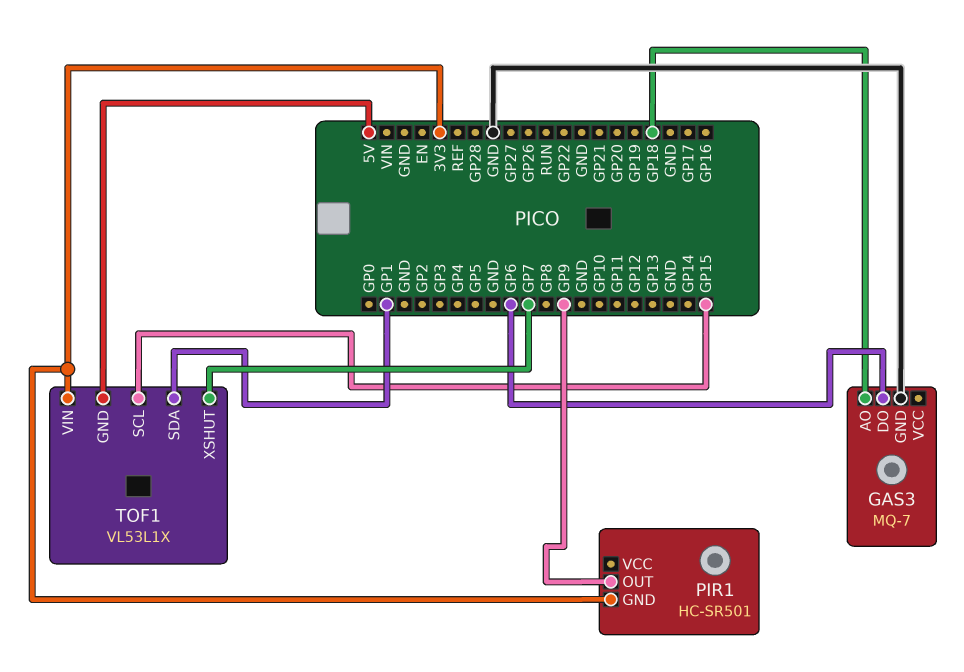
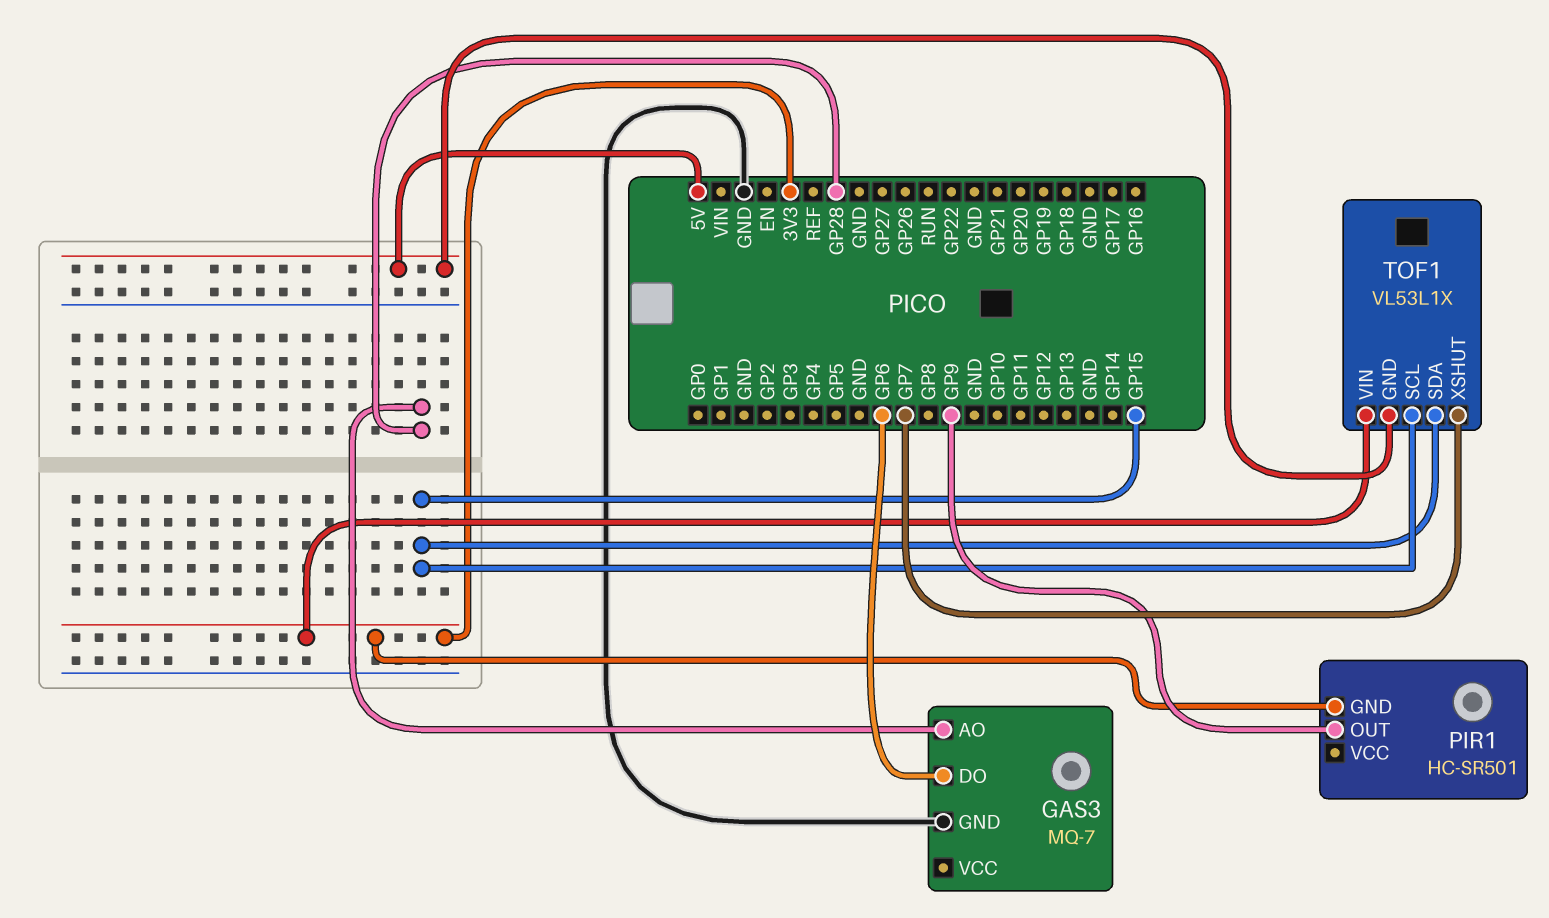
GAS3 pin AO: GP18 -> GP28
TOF1 pin SDA: GP1 -> GP15

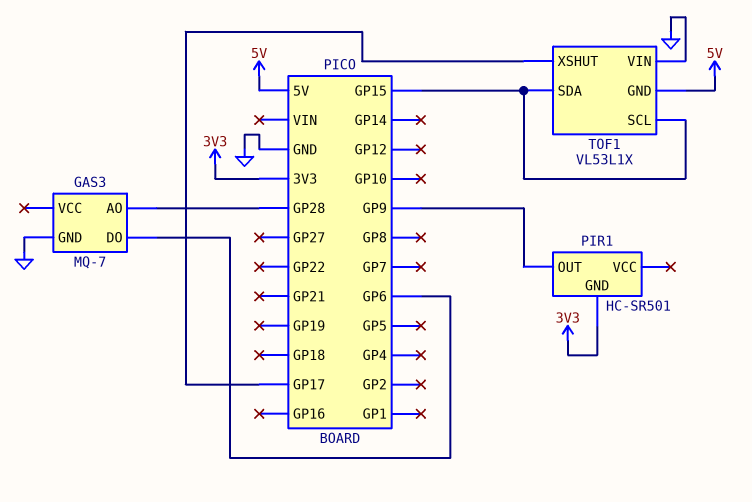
TOF1 pin VIN: 3V3 -> GND
TOF1 pin XSHUT: GP7 -> GP17

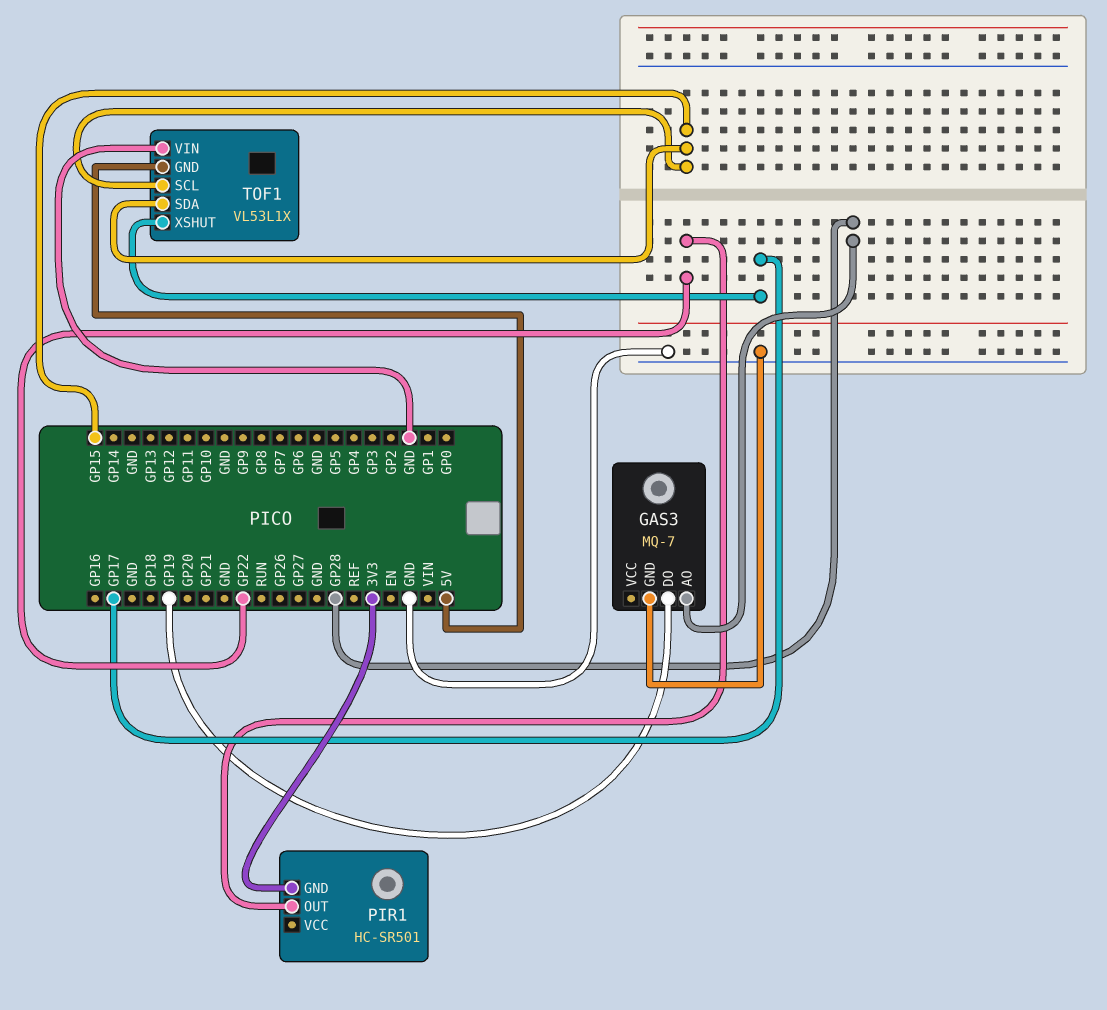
GAS3 pin DO: GP6 -> GP19
PIR1 pin OUT: GP9 -> GP22

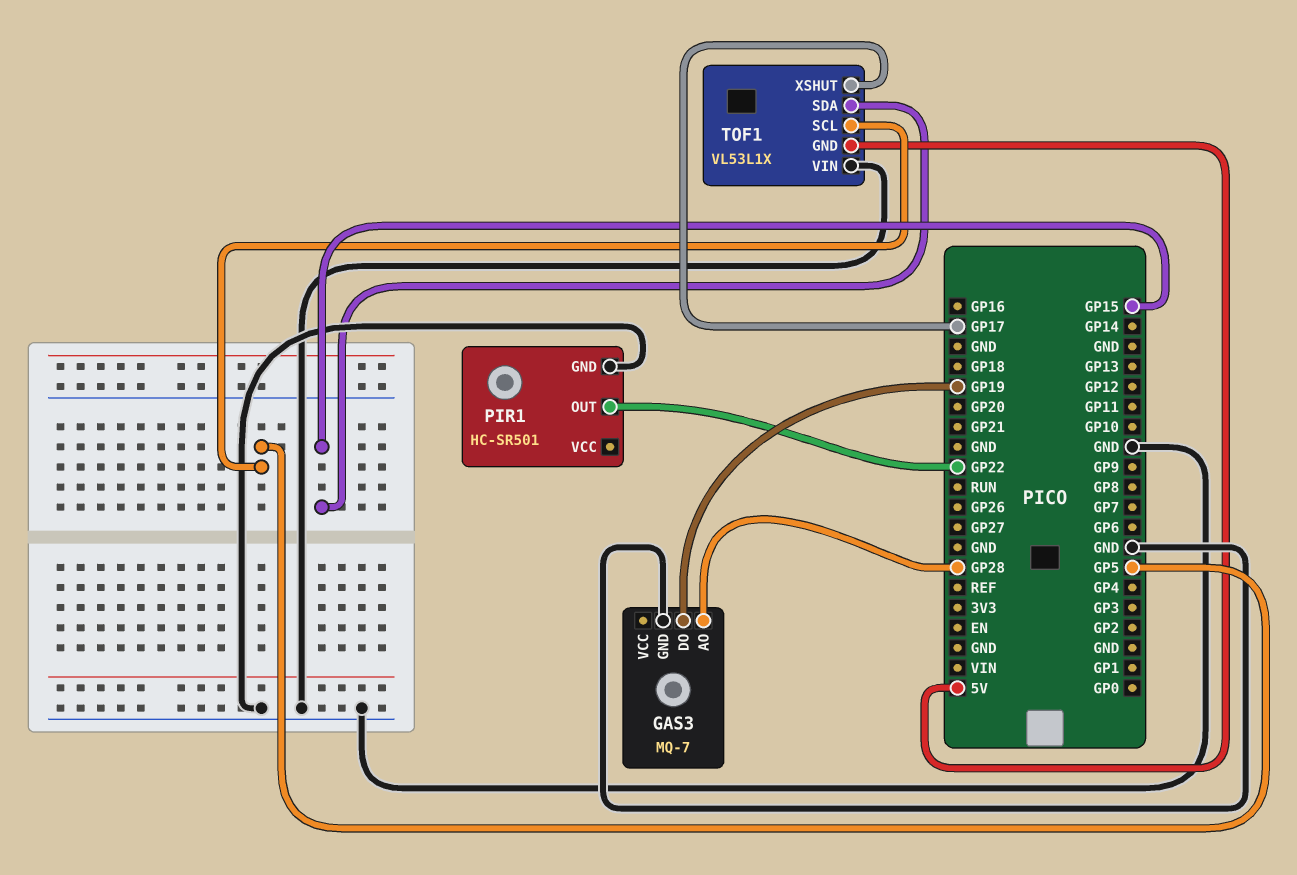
PIR1 pin GND: 3V3 -> GND
TOF1 pin SCL: GP15 -> GP5

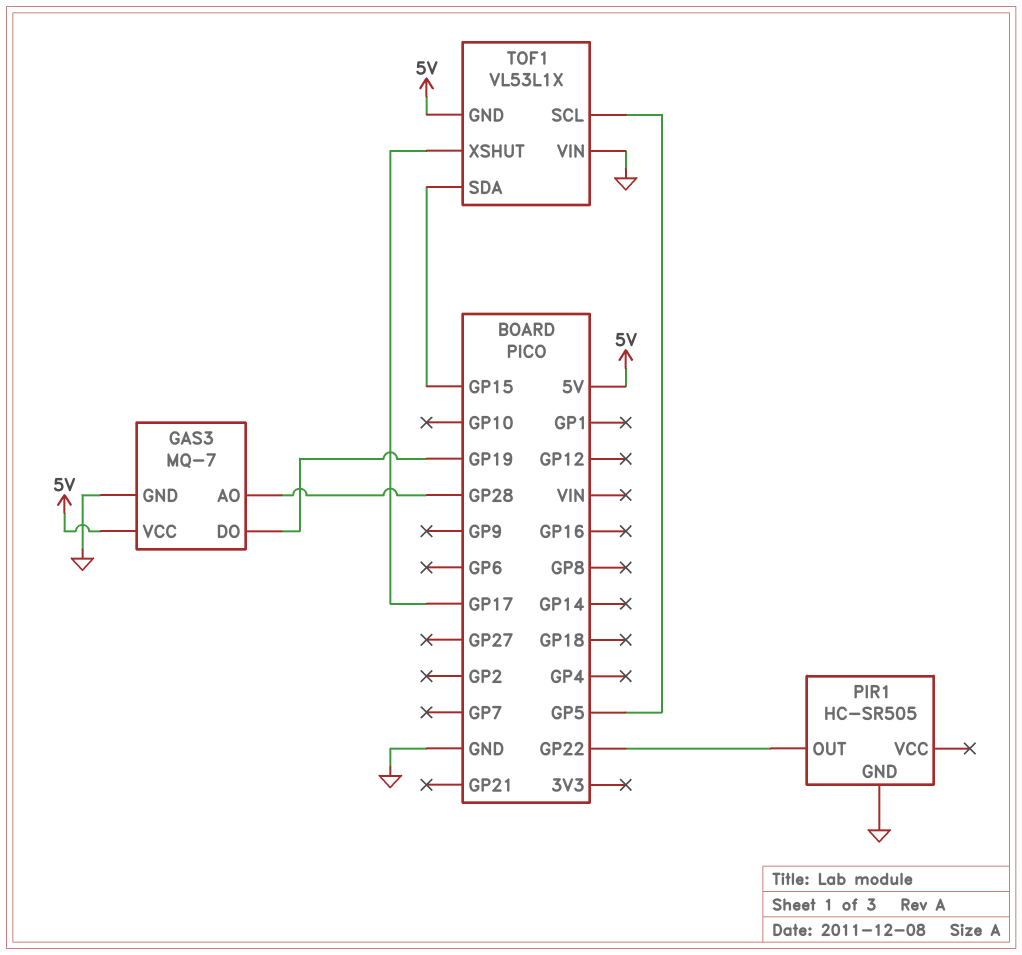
GAS3 pin VCC: none -> 5V
PIR1: HC-SR501 -> HC-SR505

